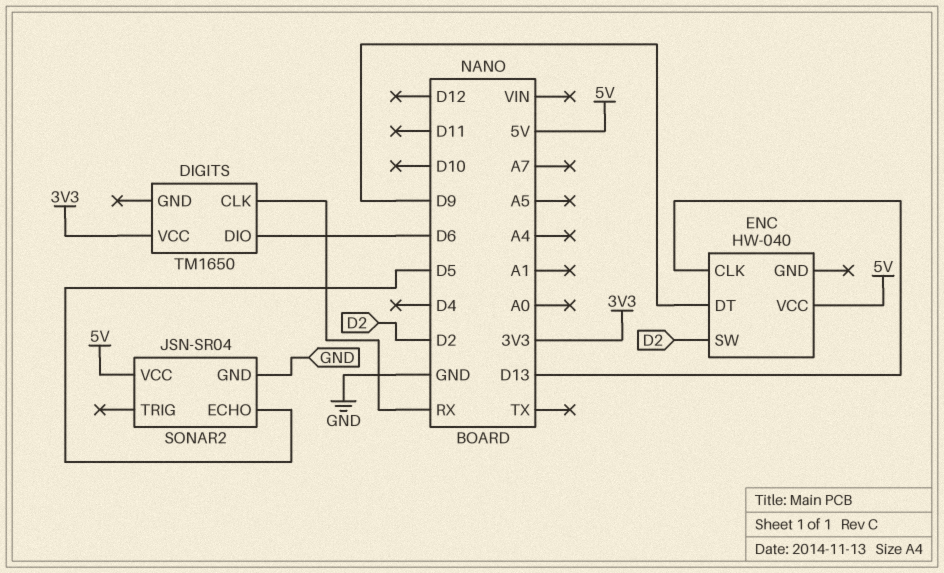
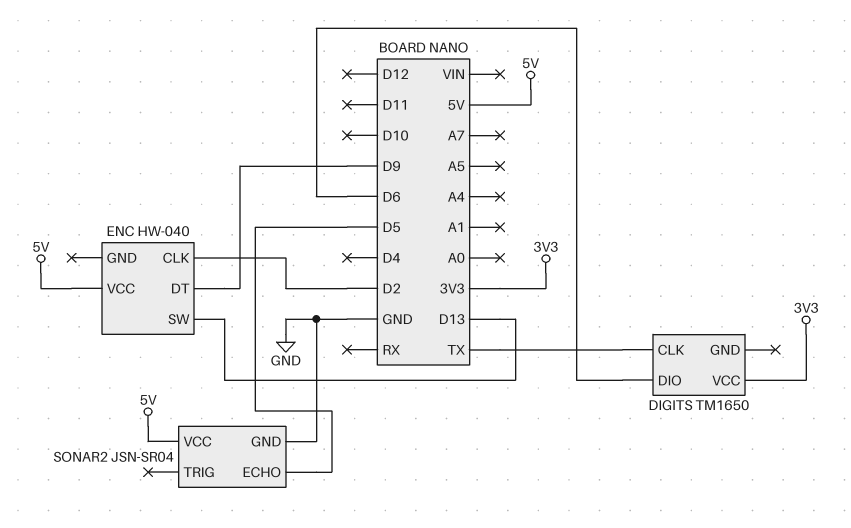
DIGITS pin CLK: RX -> TX
ENC pin CLK: D13 -> D2
ENC pin SW: D2 -> D13

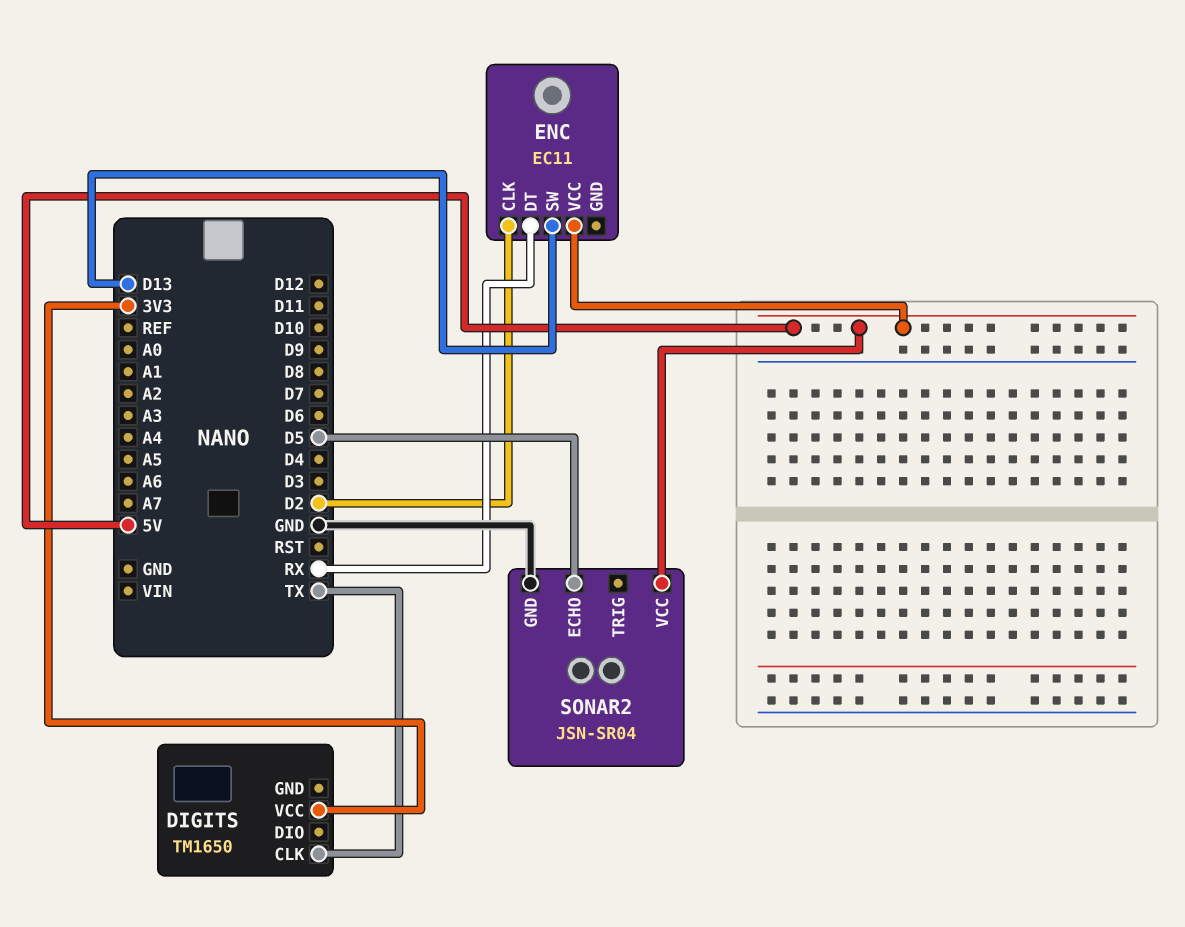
DIGITS pin DIO: D6 -> none
ENC: HW-040 -> EC11
ENC pin DT: D9 -> RX

